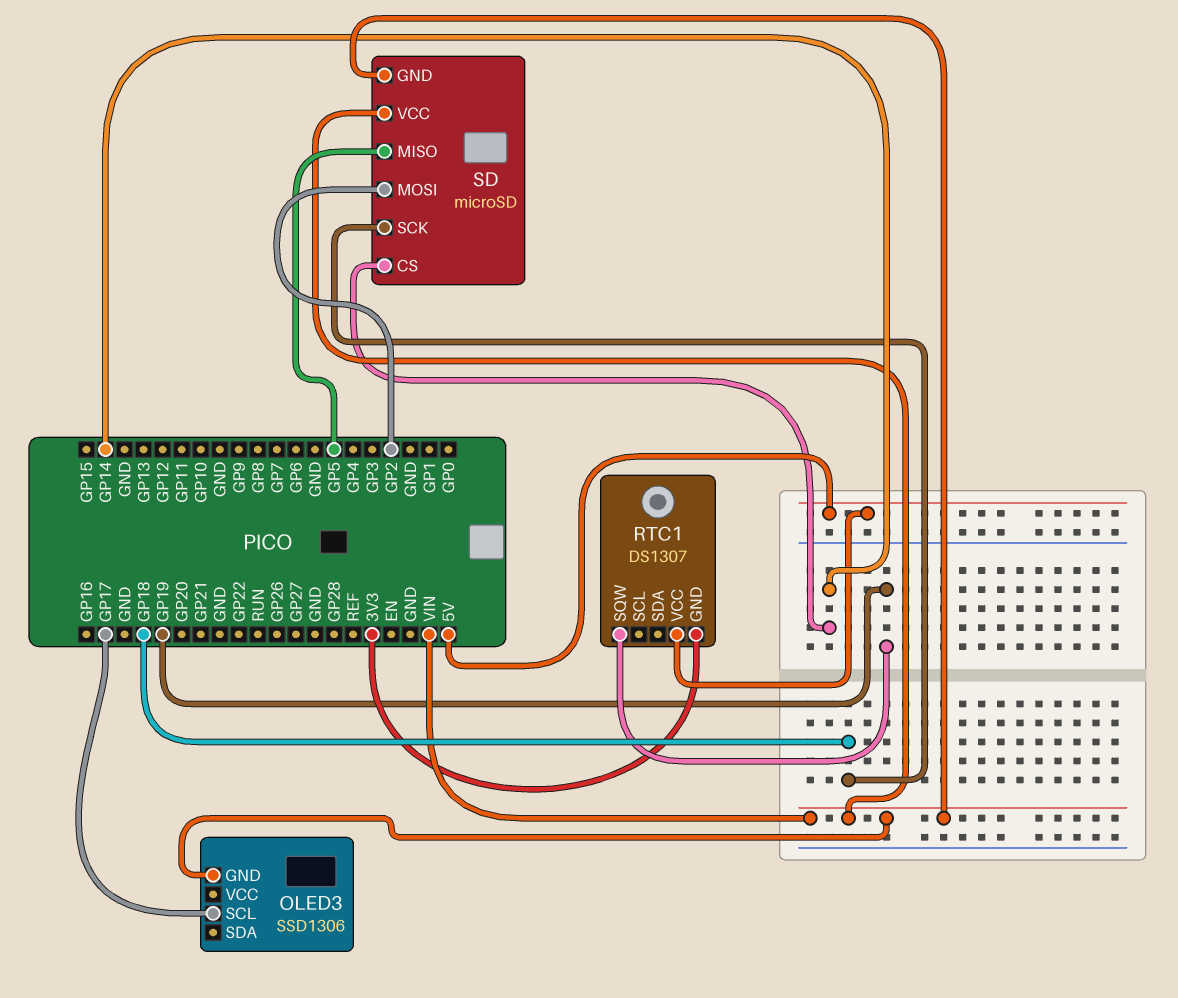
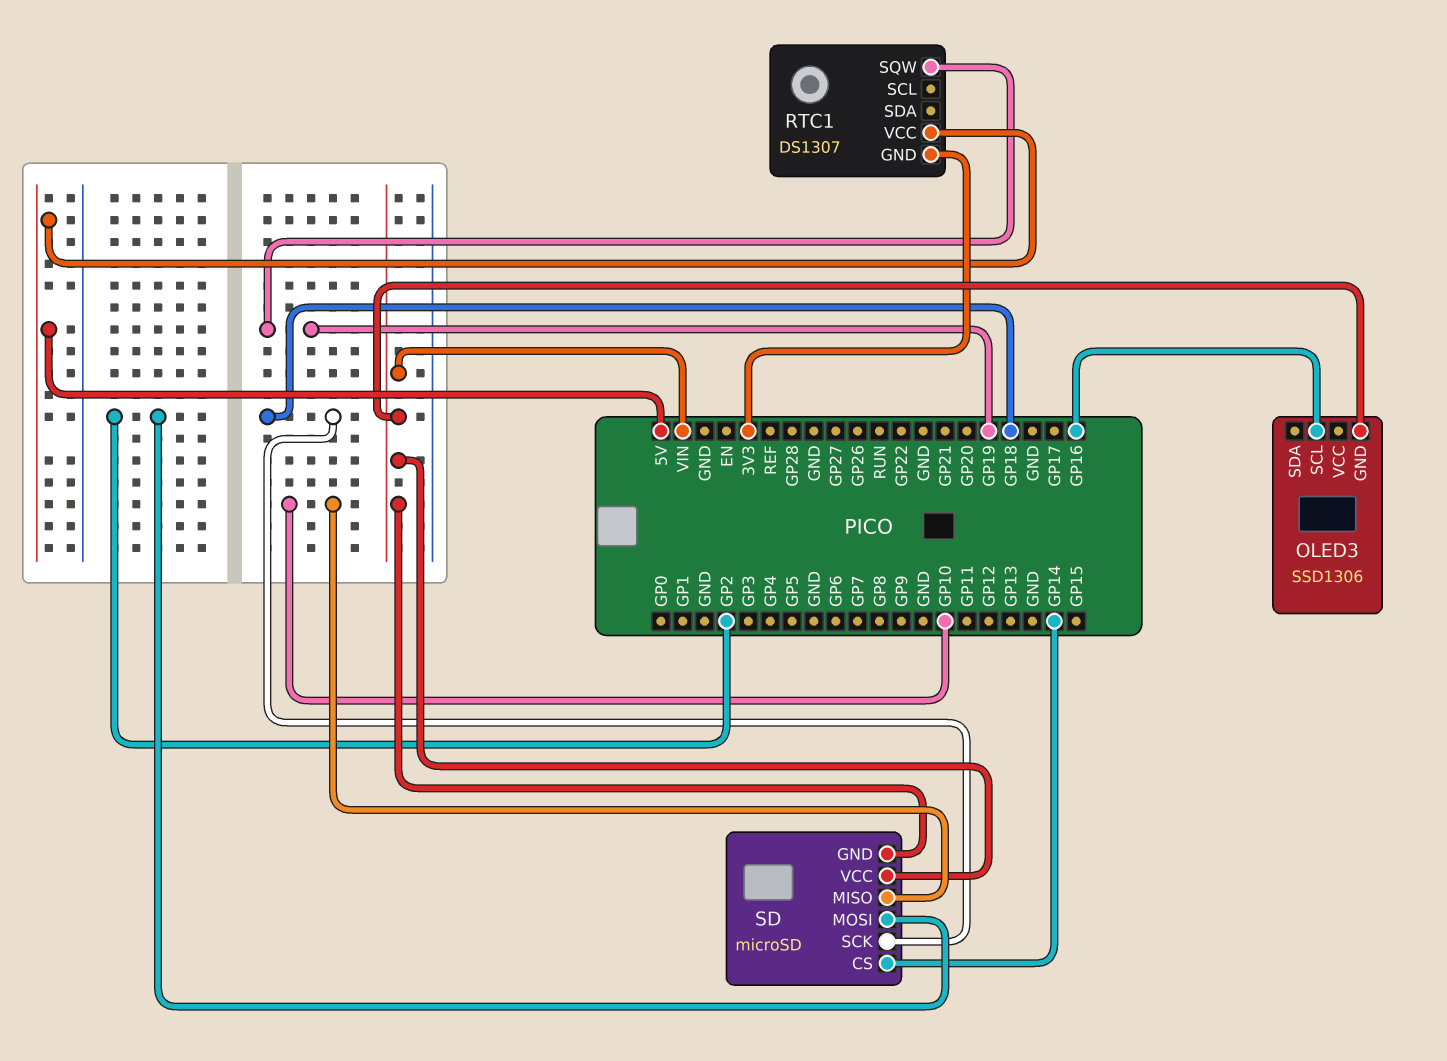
OLED3 pin SCL: GP17 -> GP16
SD pin MISO: GP5 -> GP10

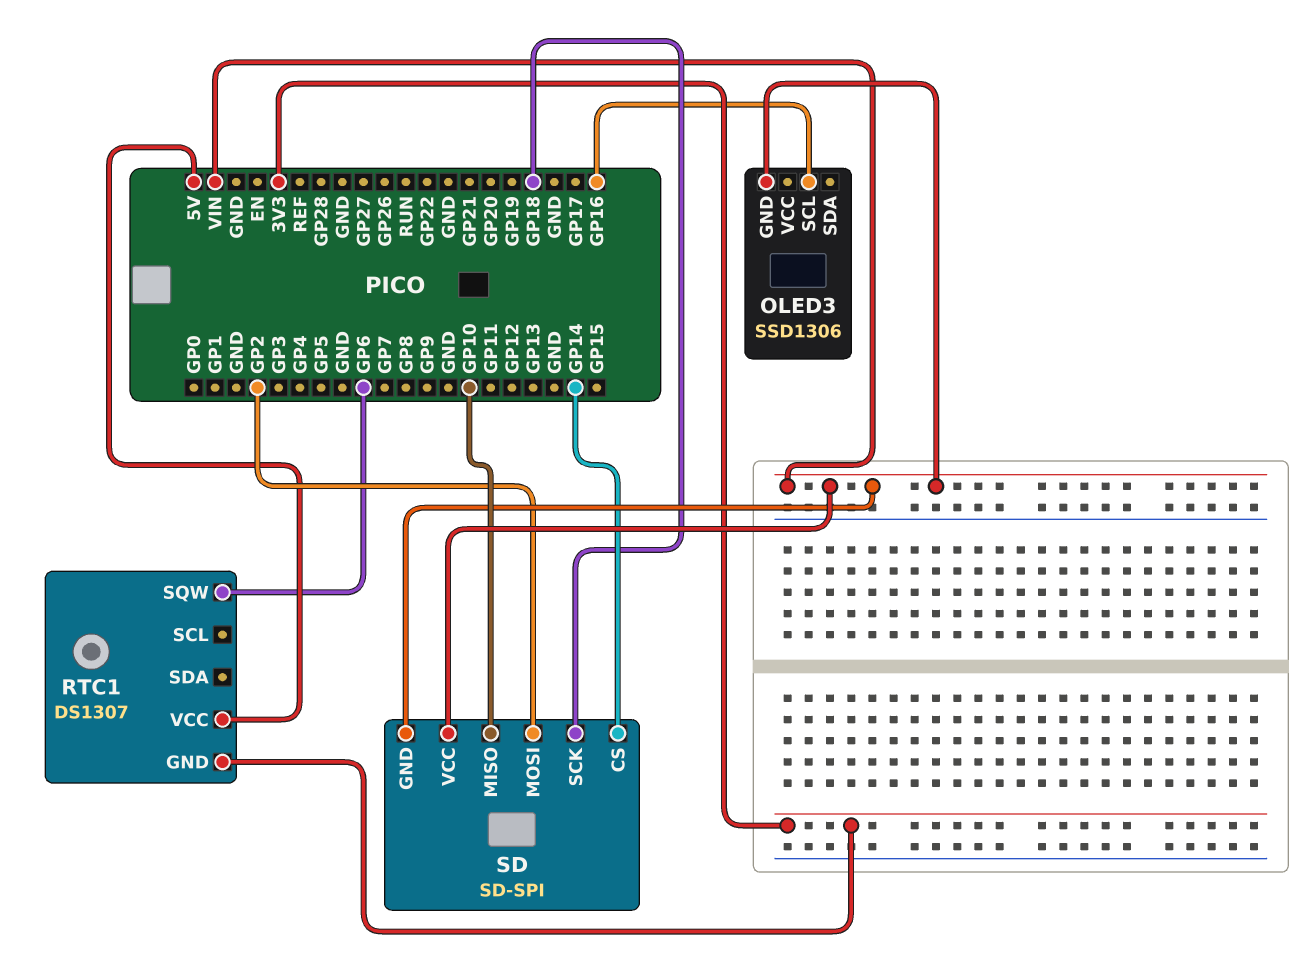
RTC1 pin SQW: GP19 -> GP6
SD: microSD -> SD-SPI

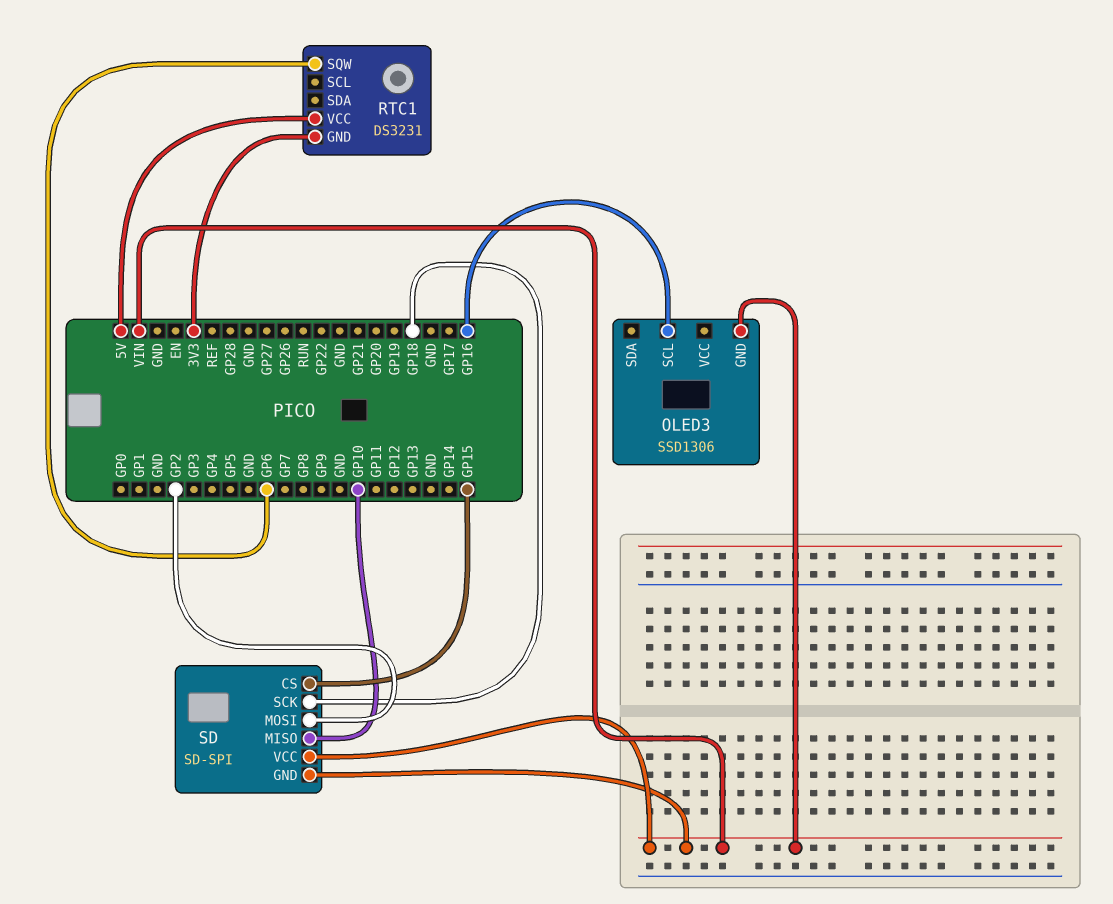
RTC1: DS1307 -> DS3231
SD pin CS: GP14 -> GP15

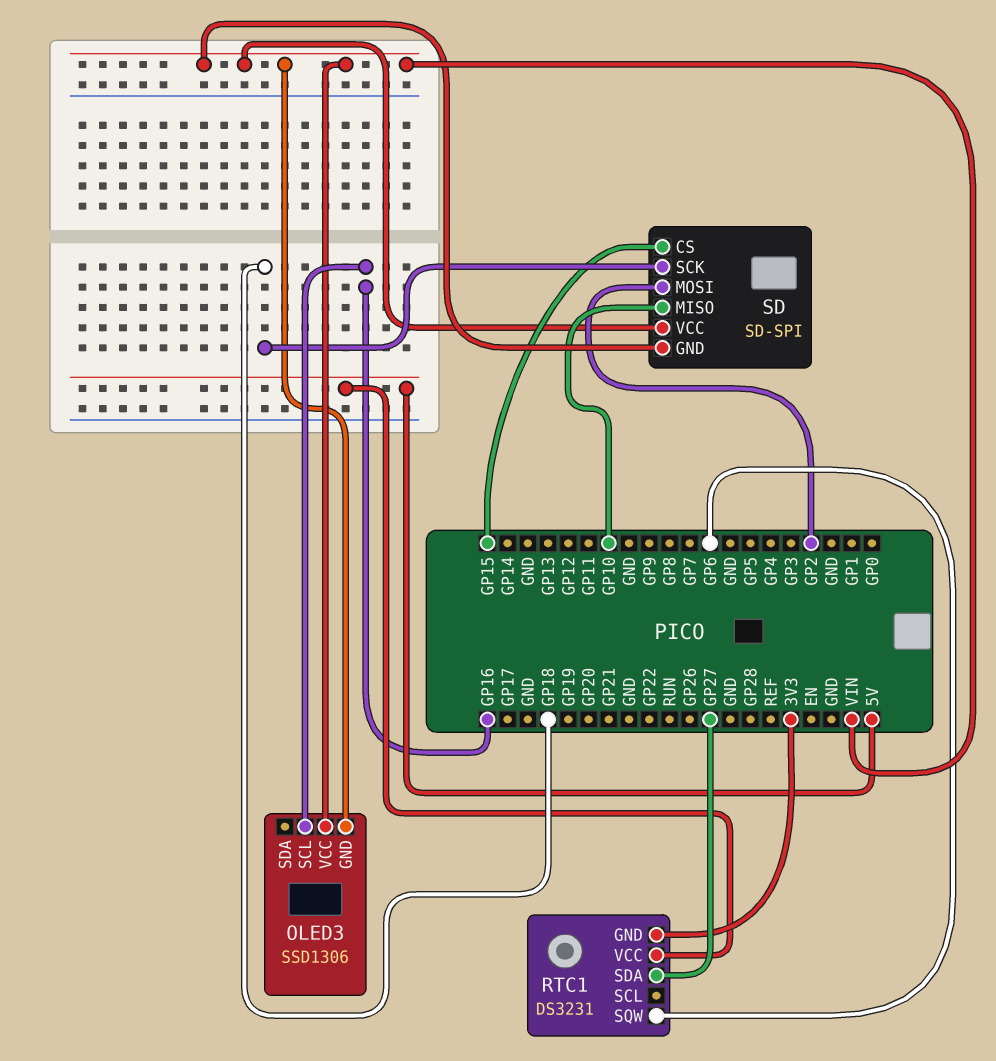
OLED3 pin VCC: none -> VIN
RTC1 pin SDA: none -> GP27

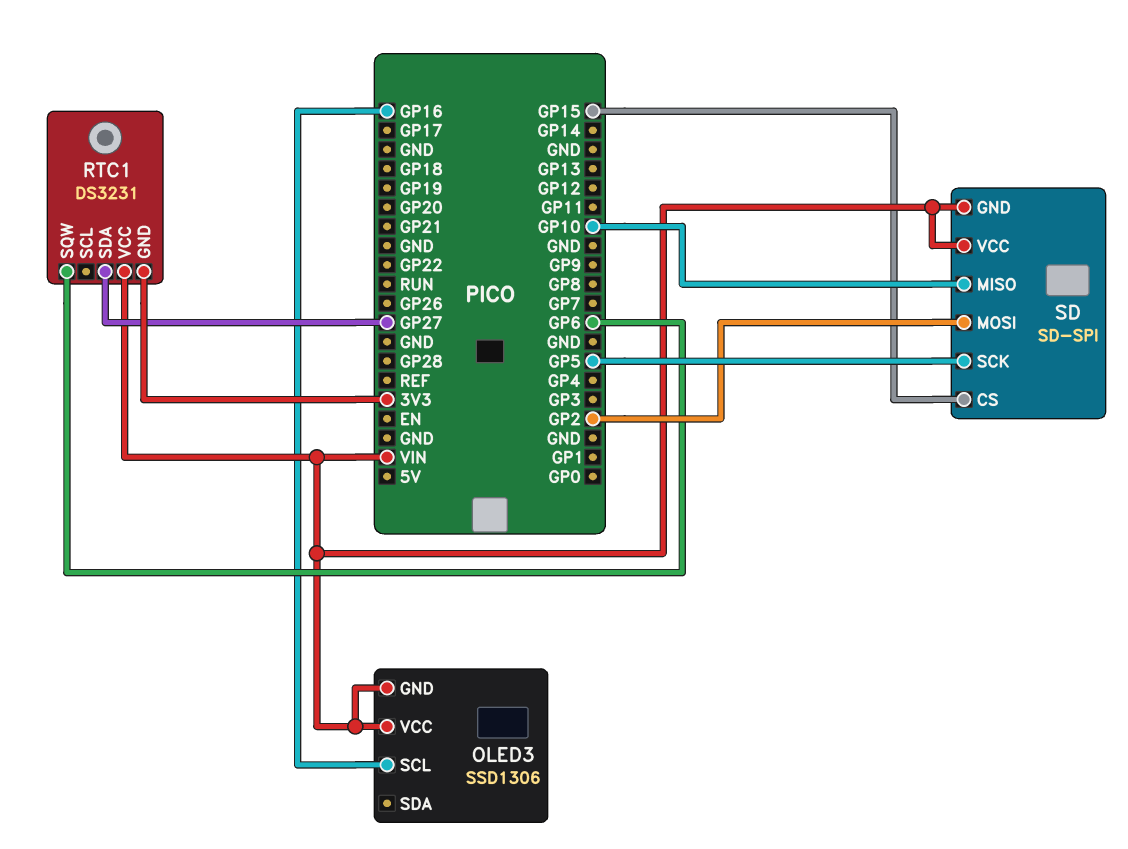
RTC1 pin VCC: 5V -> VIN
SD pin SCK: GP18 -> GP5

